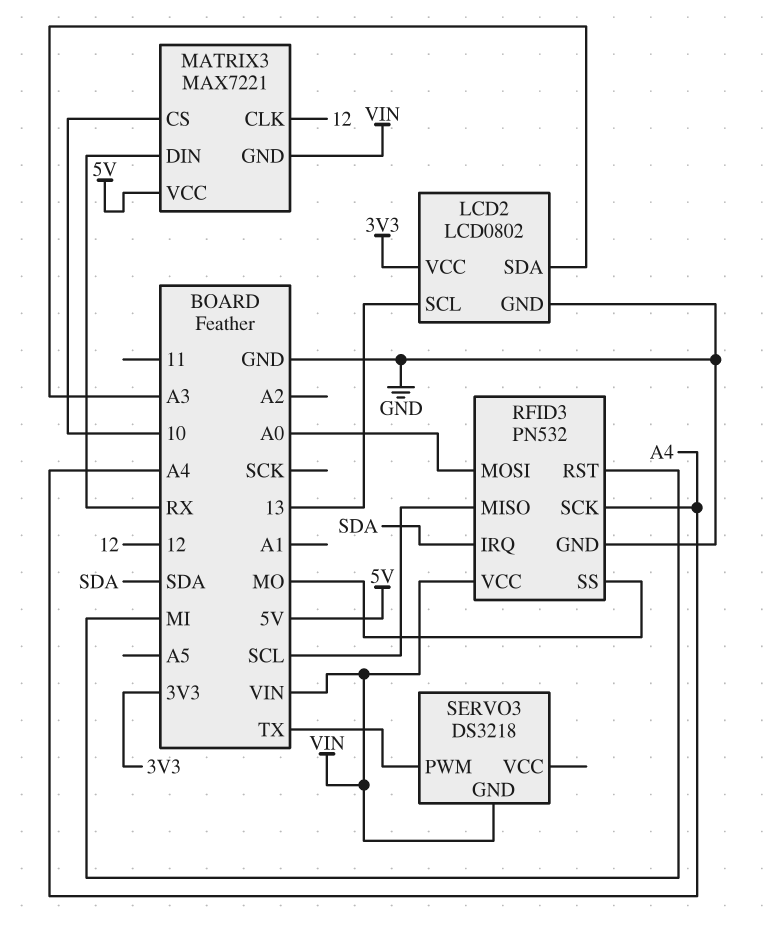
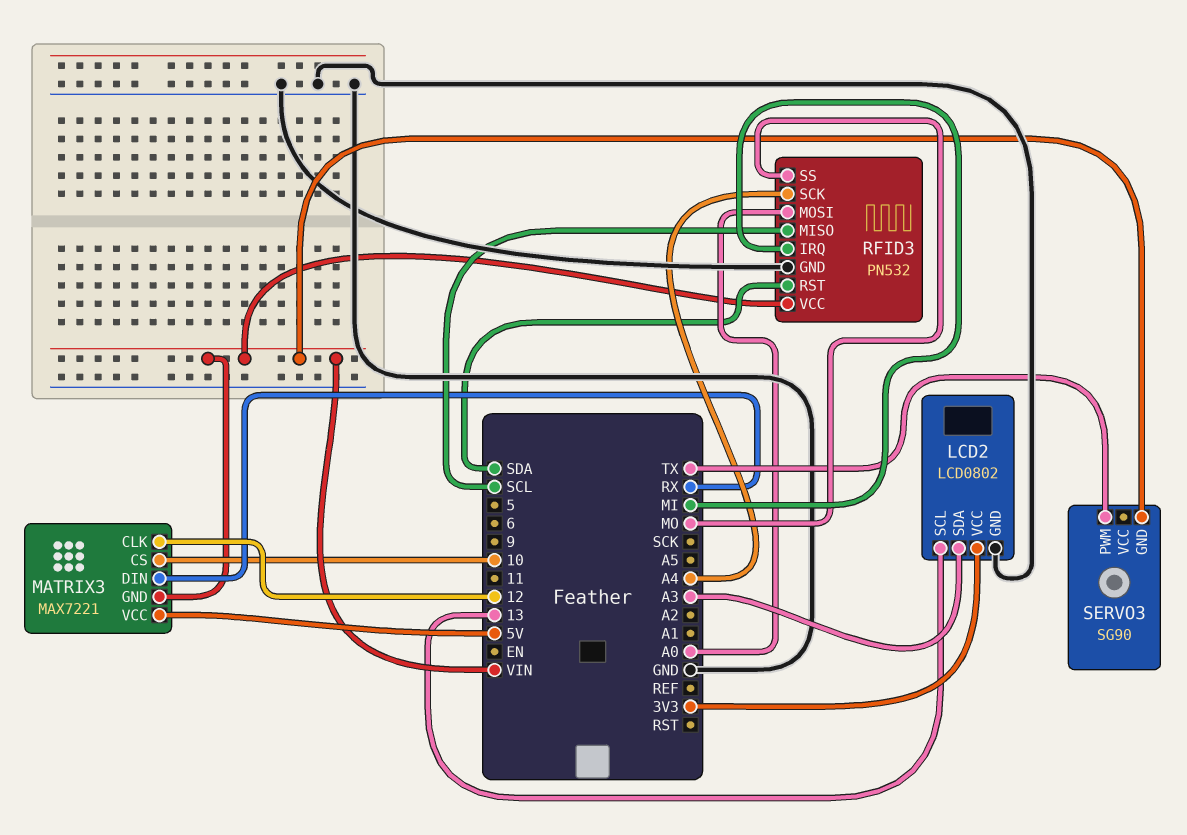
RFID3 pin IRQ: SDA -> MI
RFID3 pin RST: MI -> SDA
SERVO3: DS3218 -> SG90

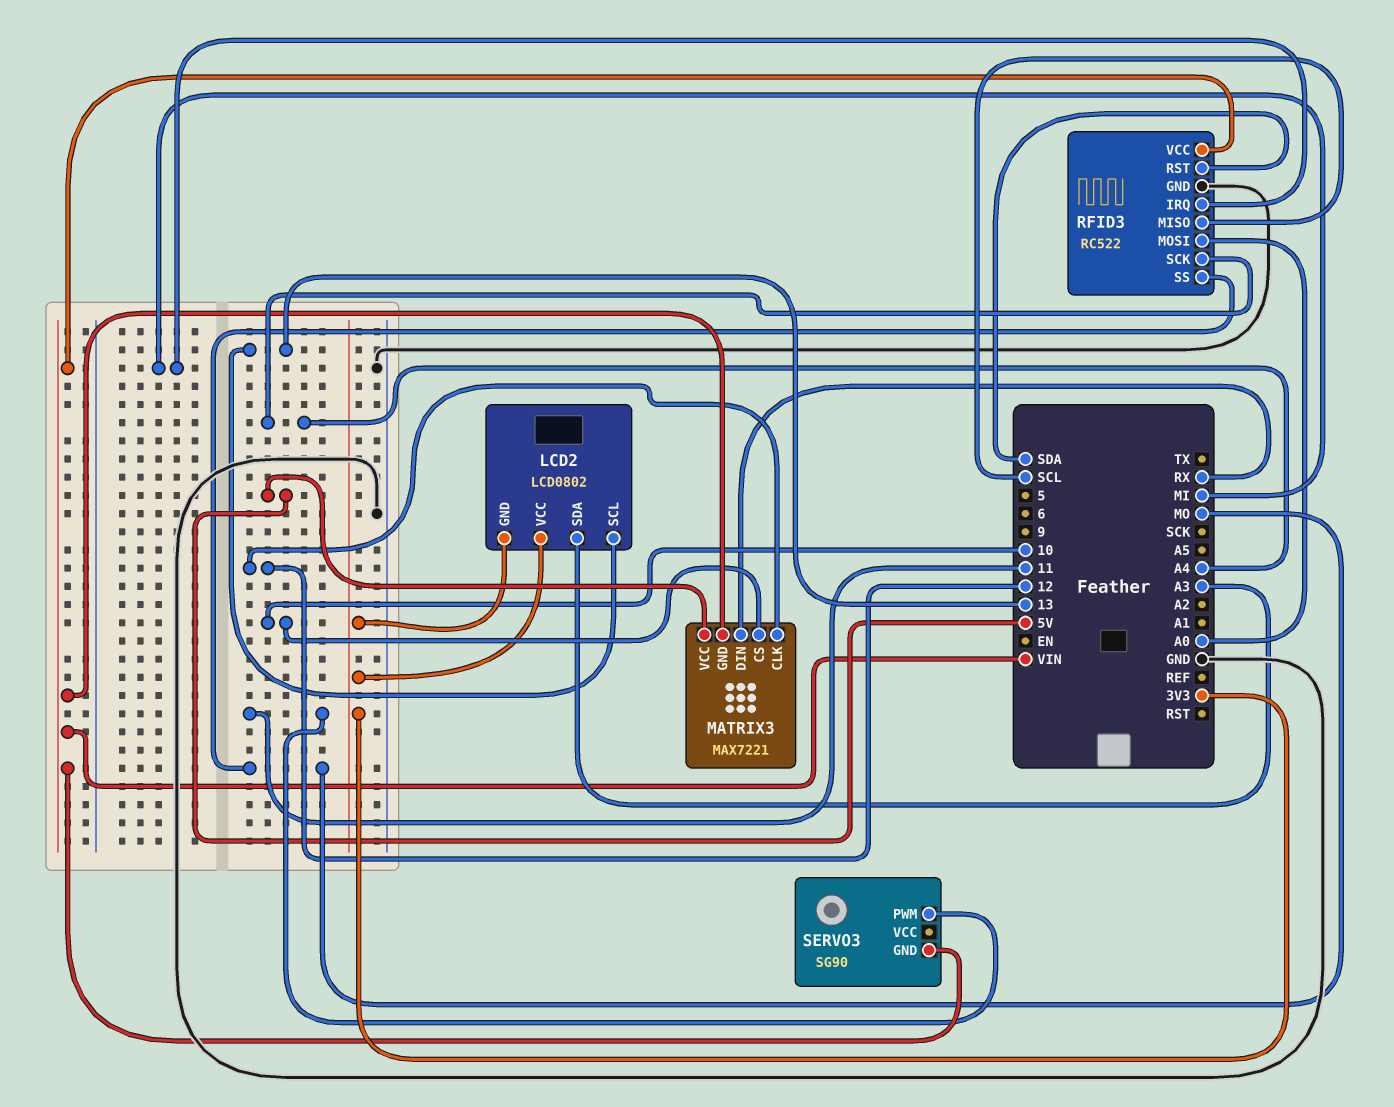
LCD2 pin GND: GND -> 3V3
RFID3: PN532 -> RC522
SERVO3 pin PWM: TX -> 11

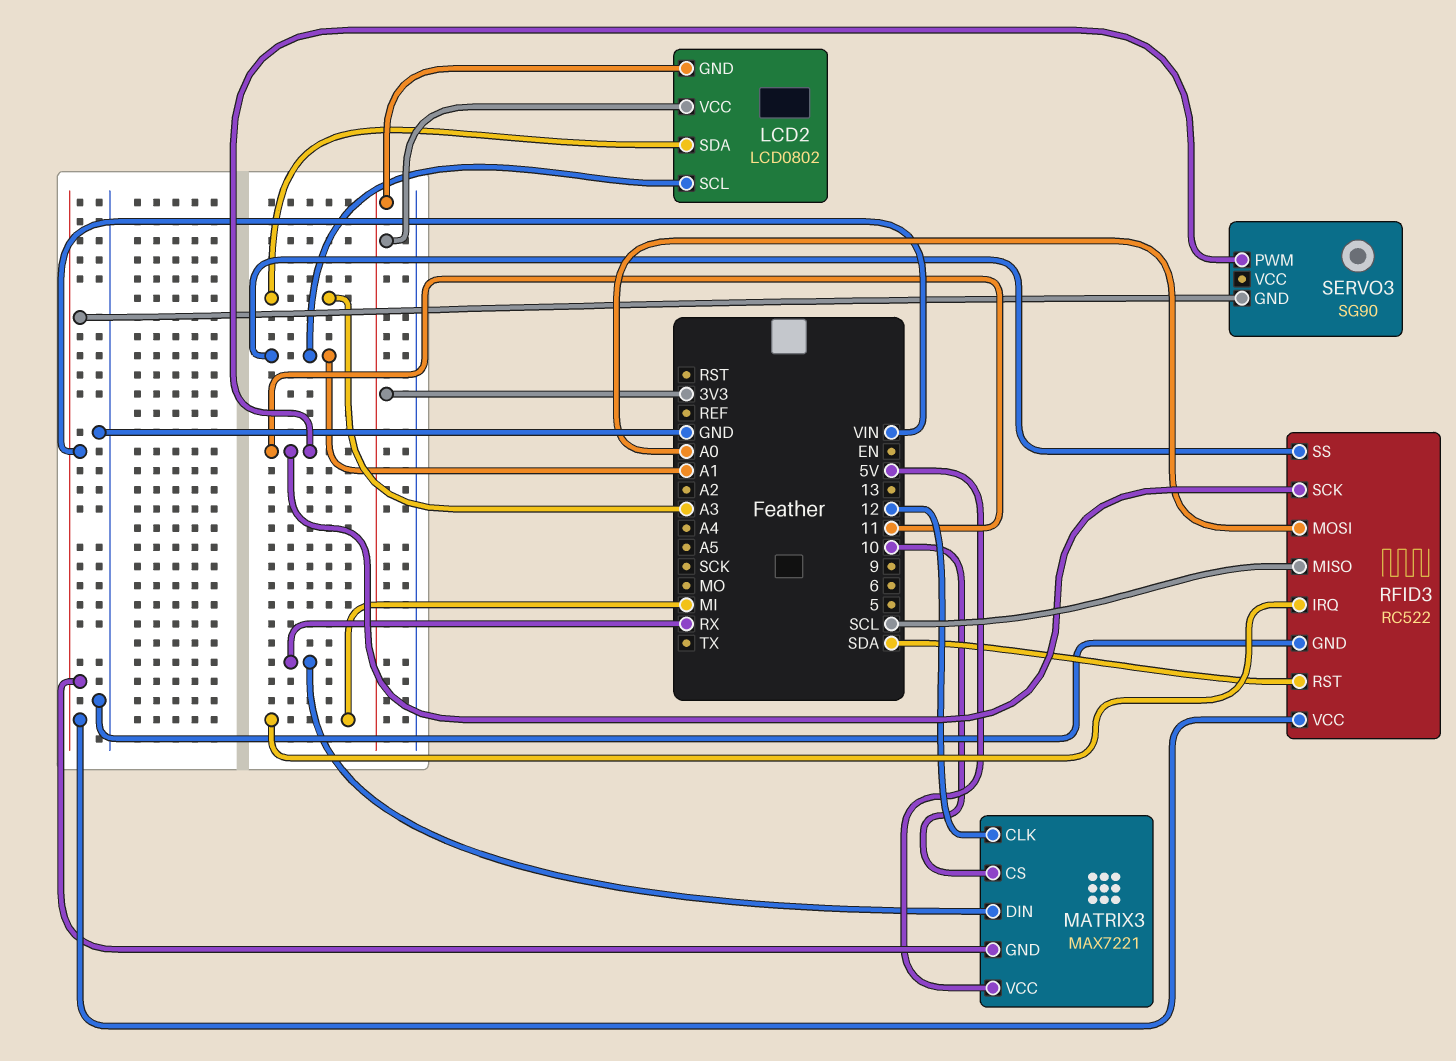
LCD2 pin SCL: 13 -> A1
RFID3 pin SCK: A4 -> 11
RFID3 pin SS: MO -> A1

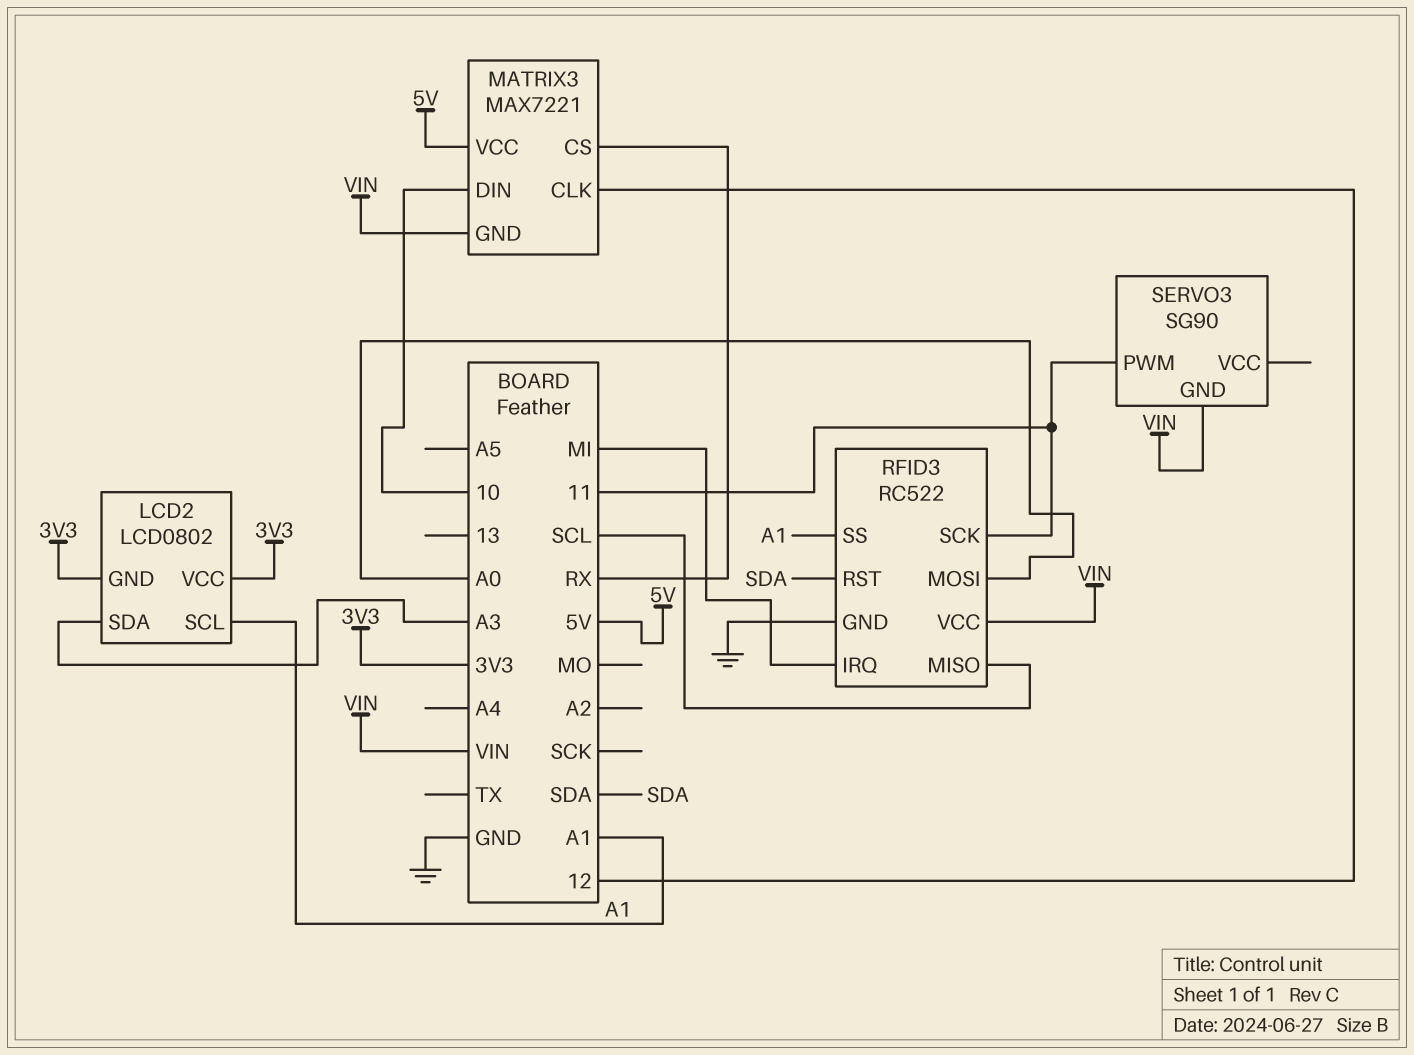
MATRIX3 pin CS: 10 -> RX
MATRIX3 pin DIN: RX -> 10

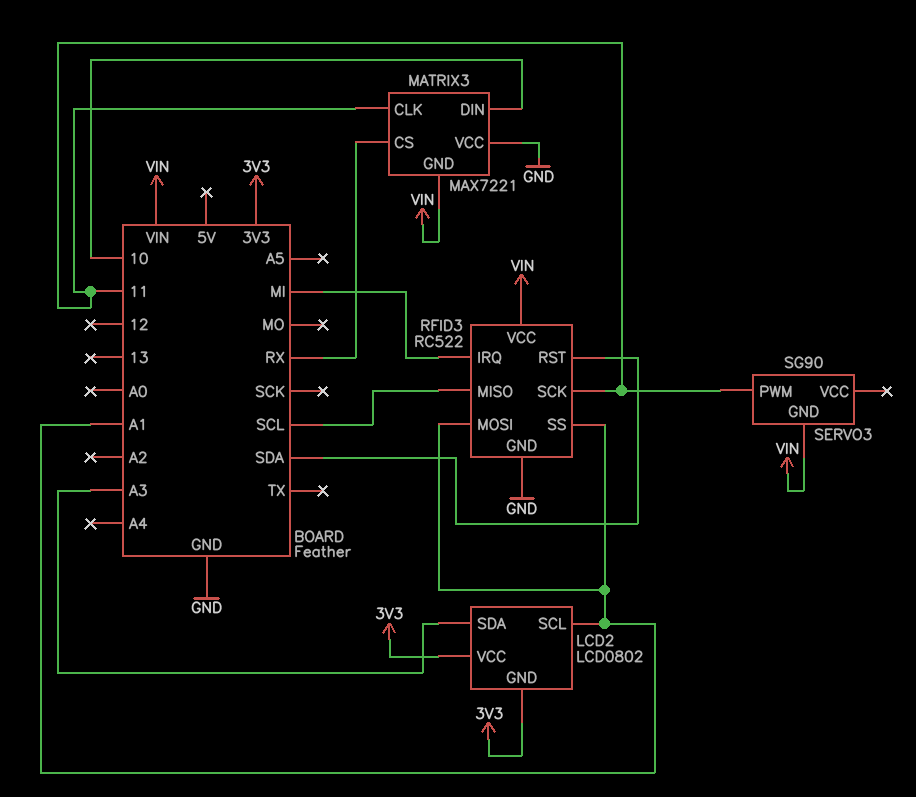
MATRIX3 pin CLK: 12 -> 11
MATRIX3 pin VCC: 5V -> GND
RFID3 pin MOSI: A0 -> A1

